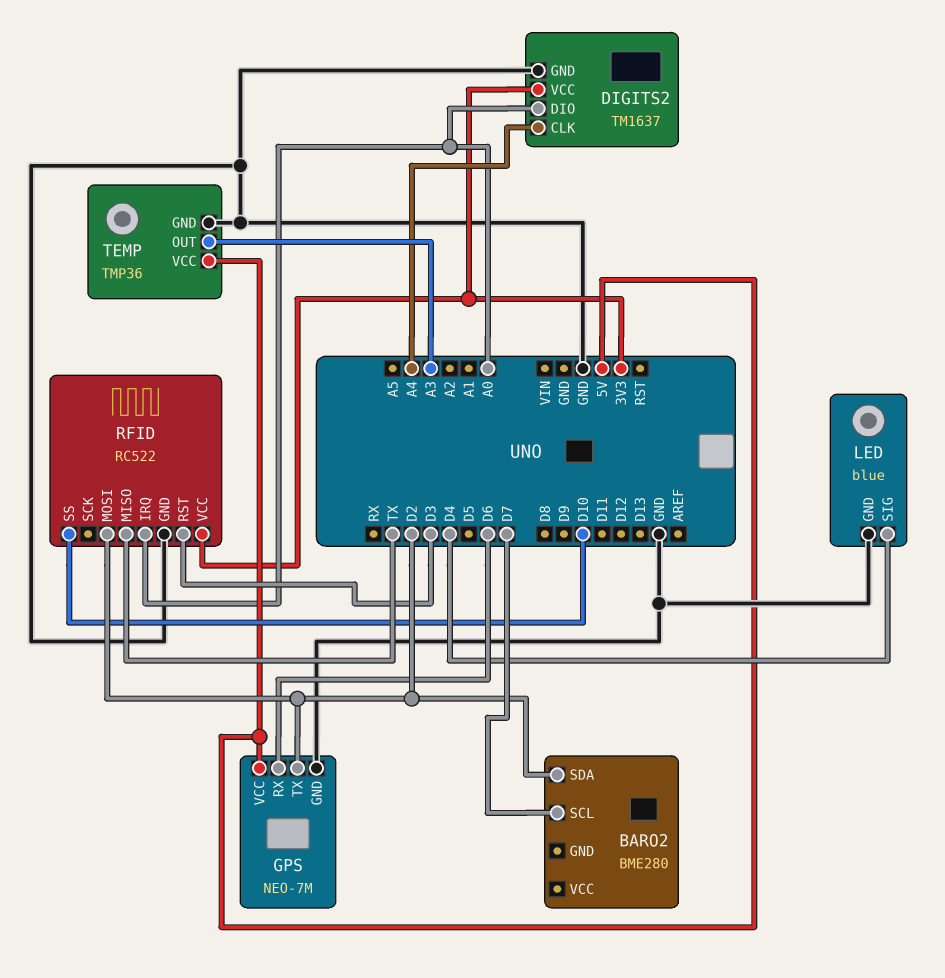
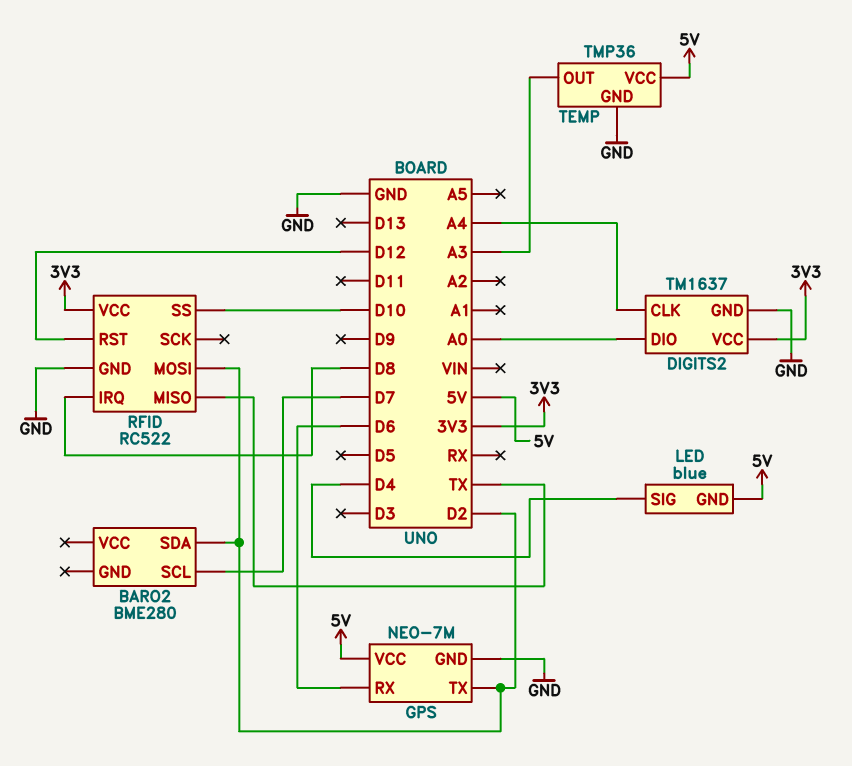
LED pin GND: GND -> 5V
RFID pin IRQ: A0 -> D8
RFID pin RST: D3 -> D12

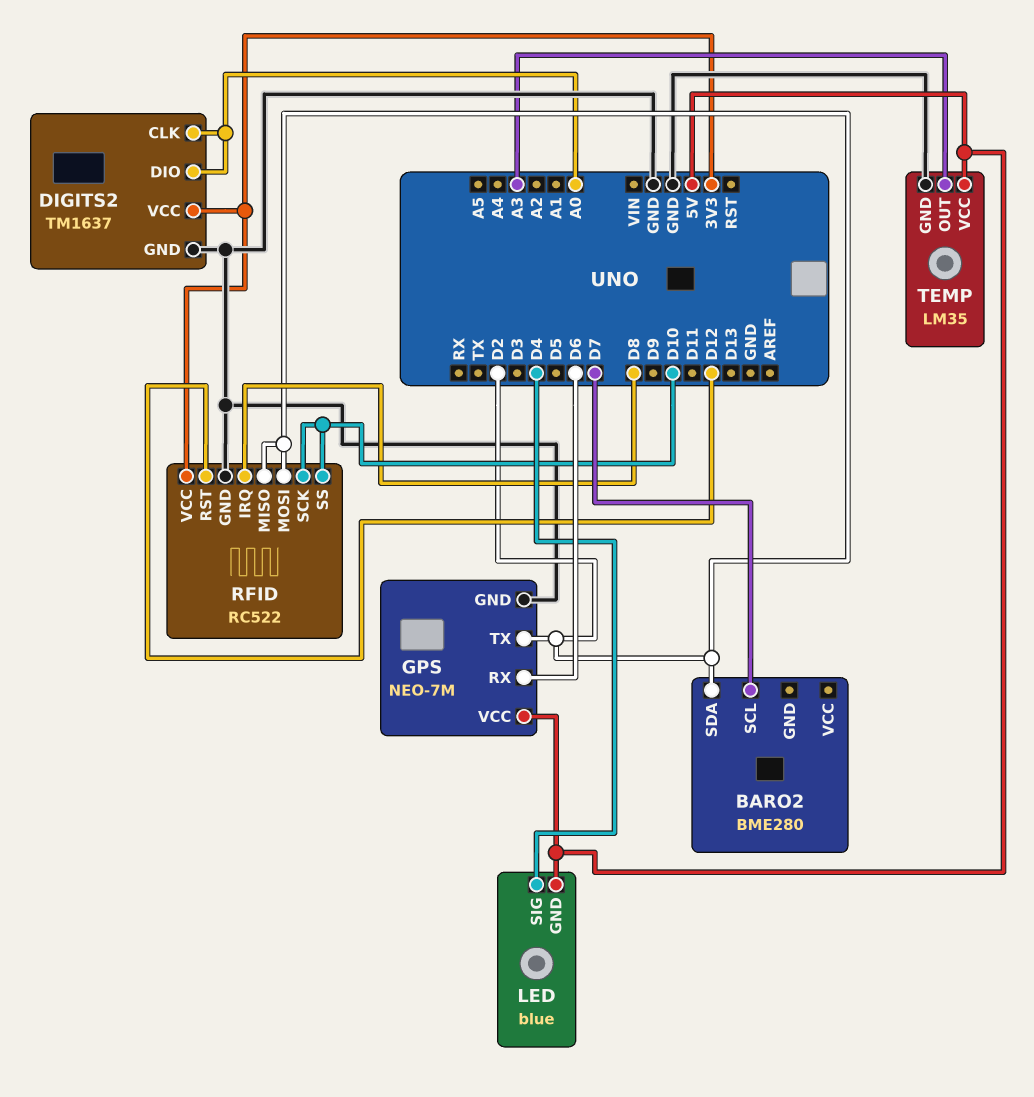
DIGITS2 pin CLK: A4 -> A0
RFID pin MISO: TX -> D2
RFID pin SCK: none -> D10
TEMP: TMP36 -> LM35

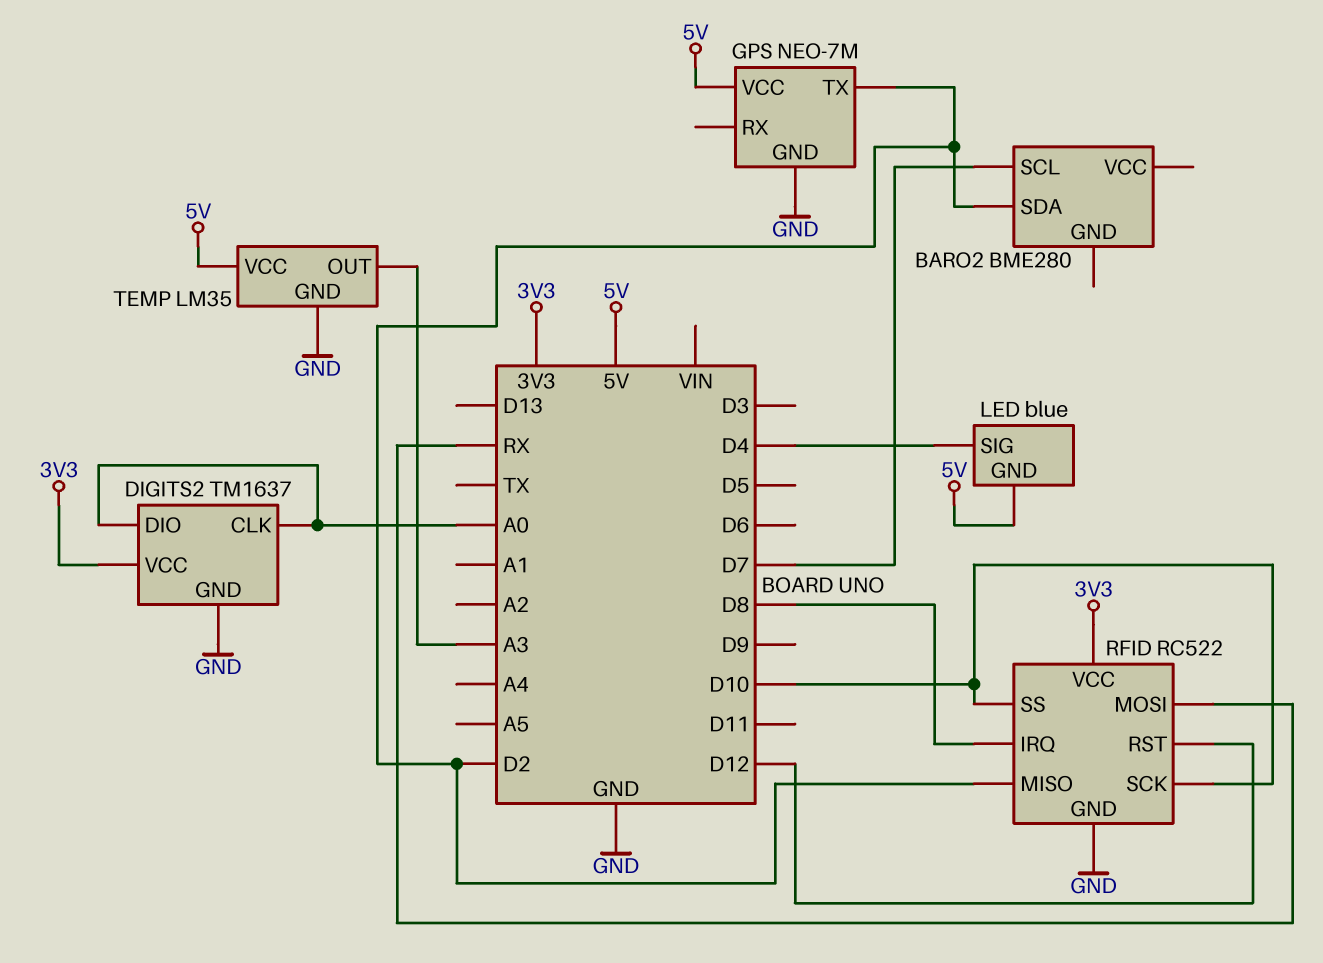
GPS pin RX: D6 -> none
RFID pin MOSI: D2 -> RX

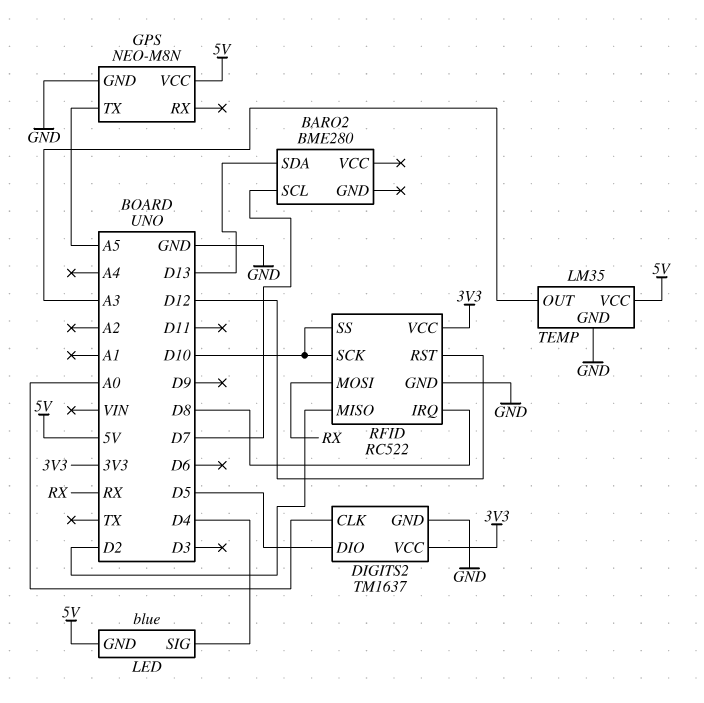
BARO2 pin SDA: D2 -> D13
DIGITS2 pin DIO: A0 -> D5
GPS: NEO-7M -> NEO-M8N
GPS pin TX: D2 -> A5

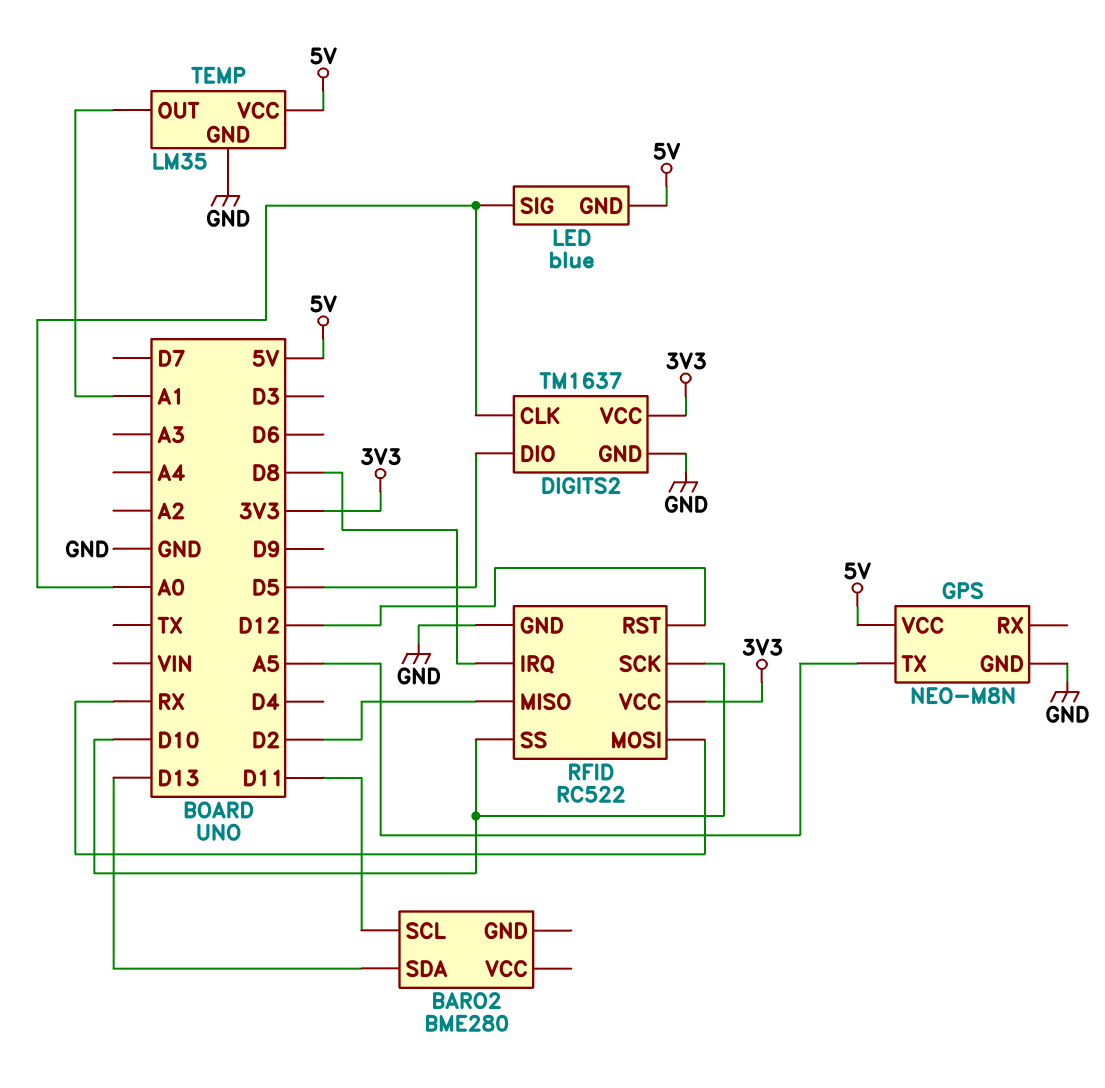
BARO2 pin SCL: D7 -> D11
LED pin SIG: D4 -> A0
TEMP pin OUT: A3 -> A1

